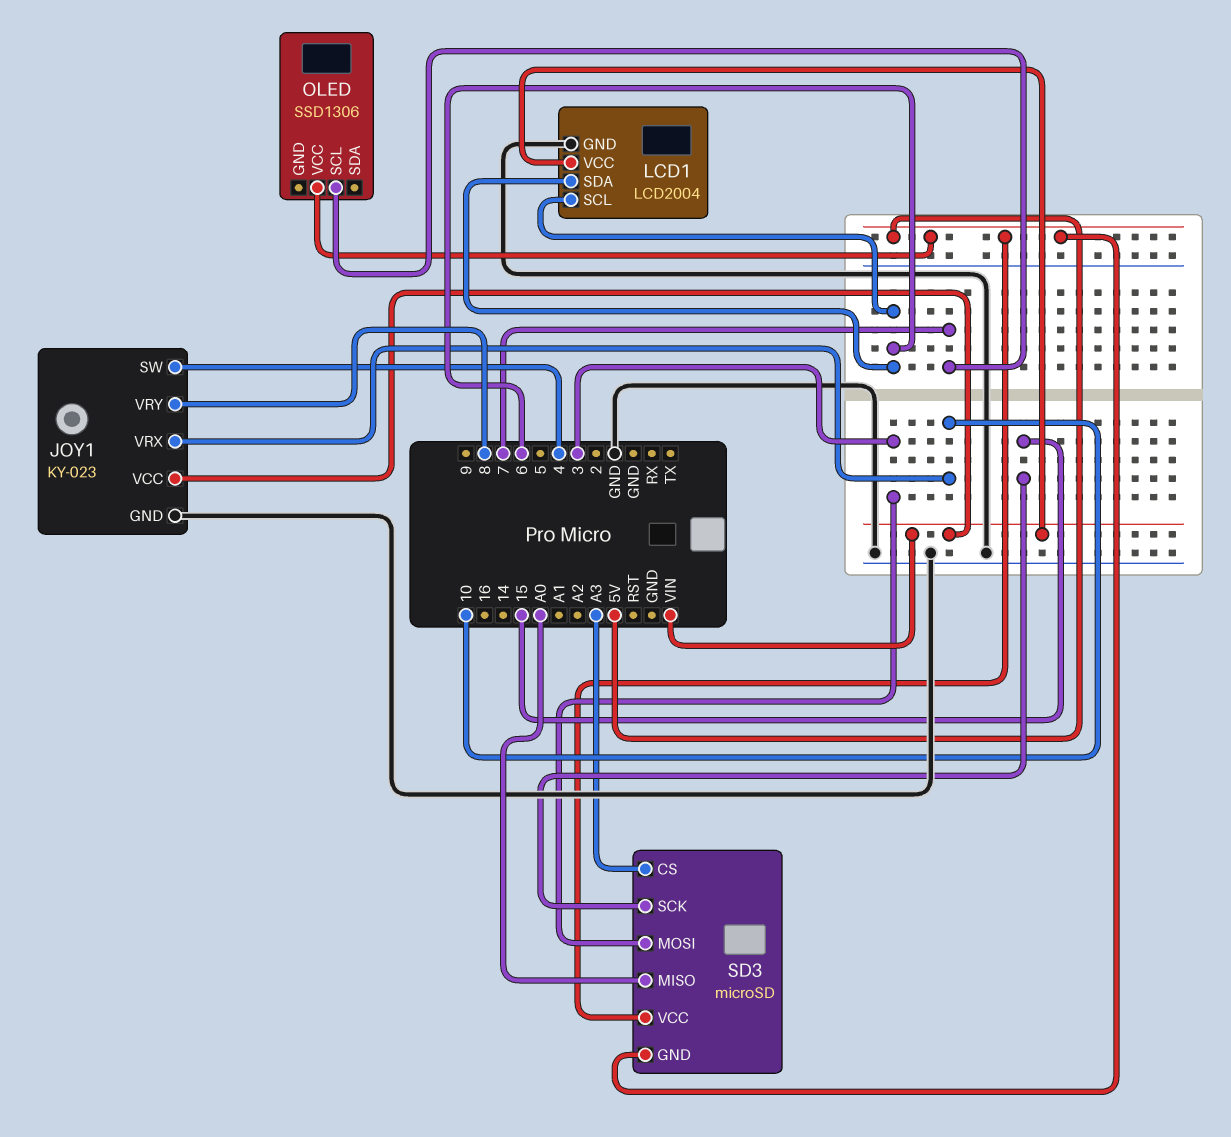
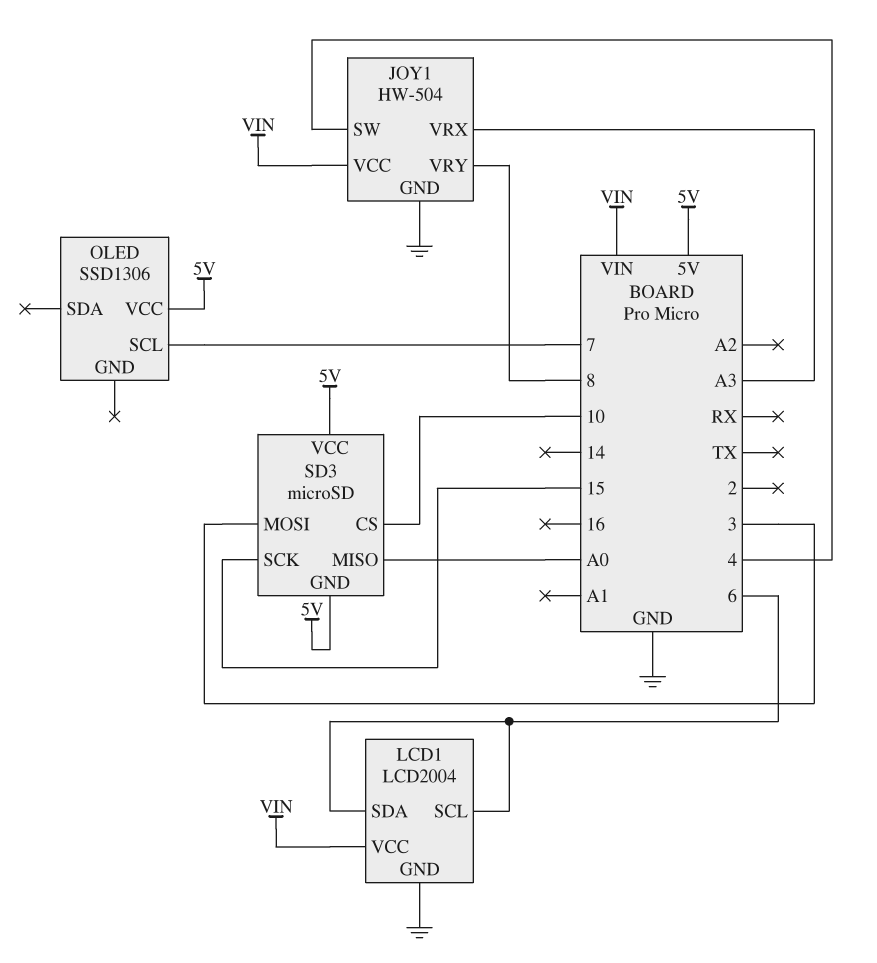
JOY1: KY-023 -> HW-504
JOY1 pin VRX: 10 -> A3
SD3 pin CS: A3 -> 10

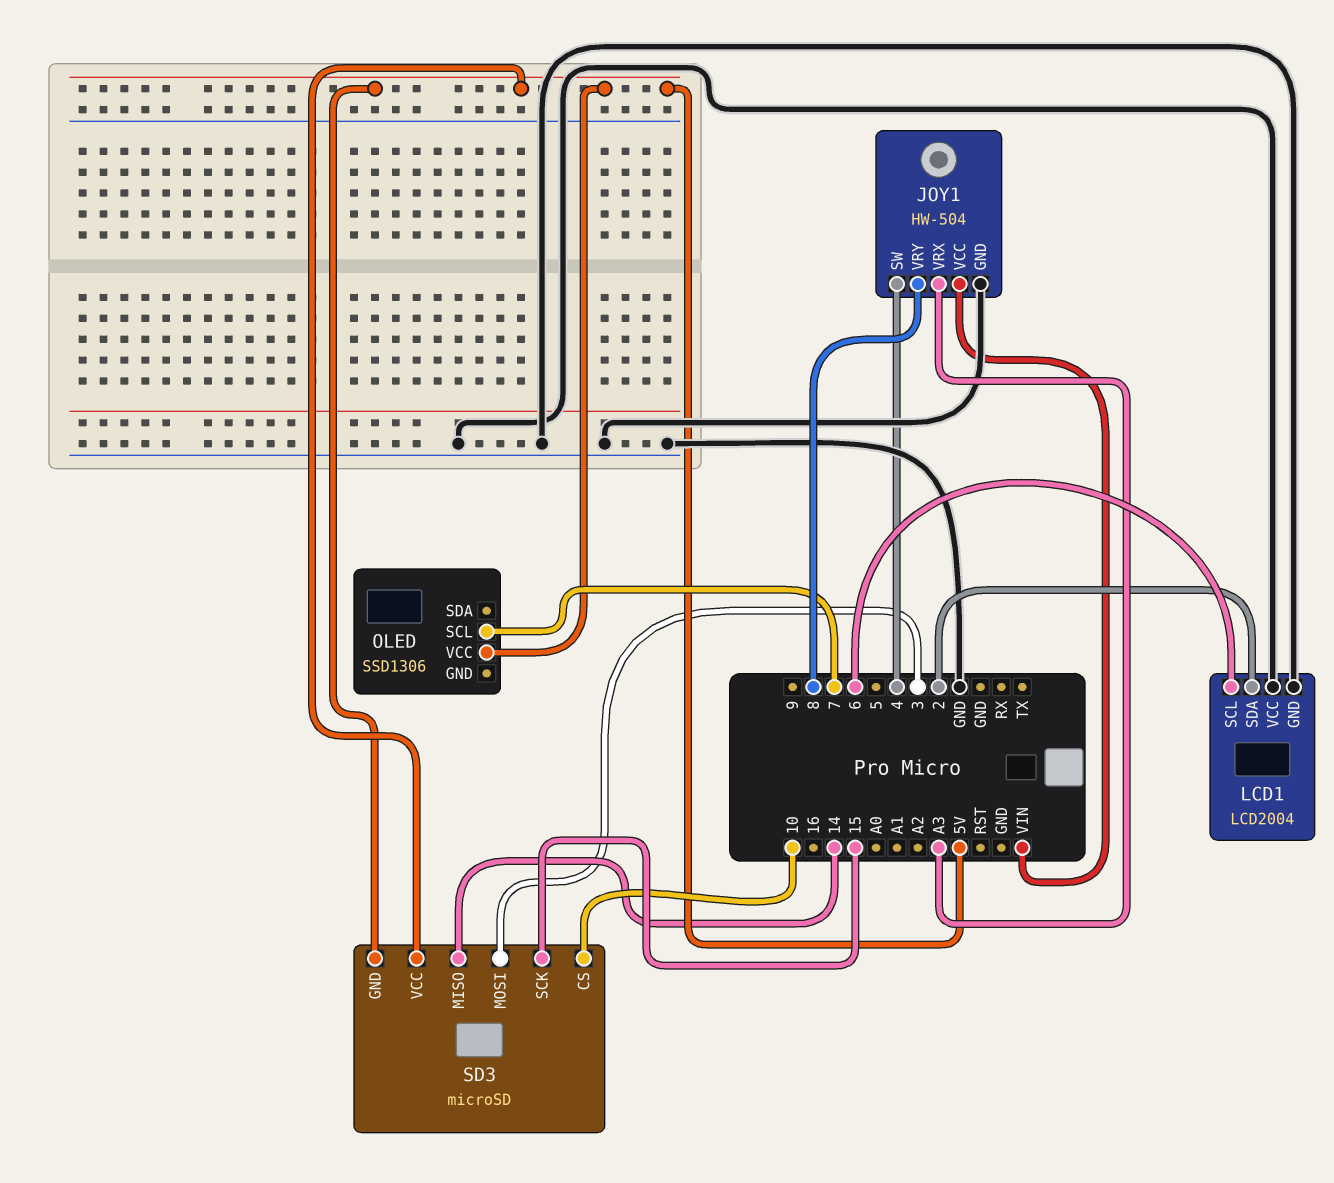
LCD1 pin SDA: 6 -> 2
LCD1 pin VCC: VIN -> GND
SD3 pin MISO: A0 -> 14

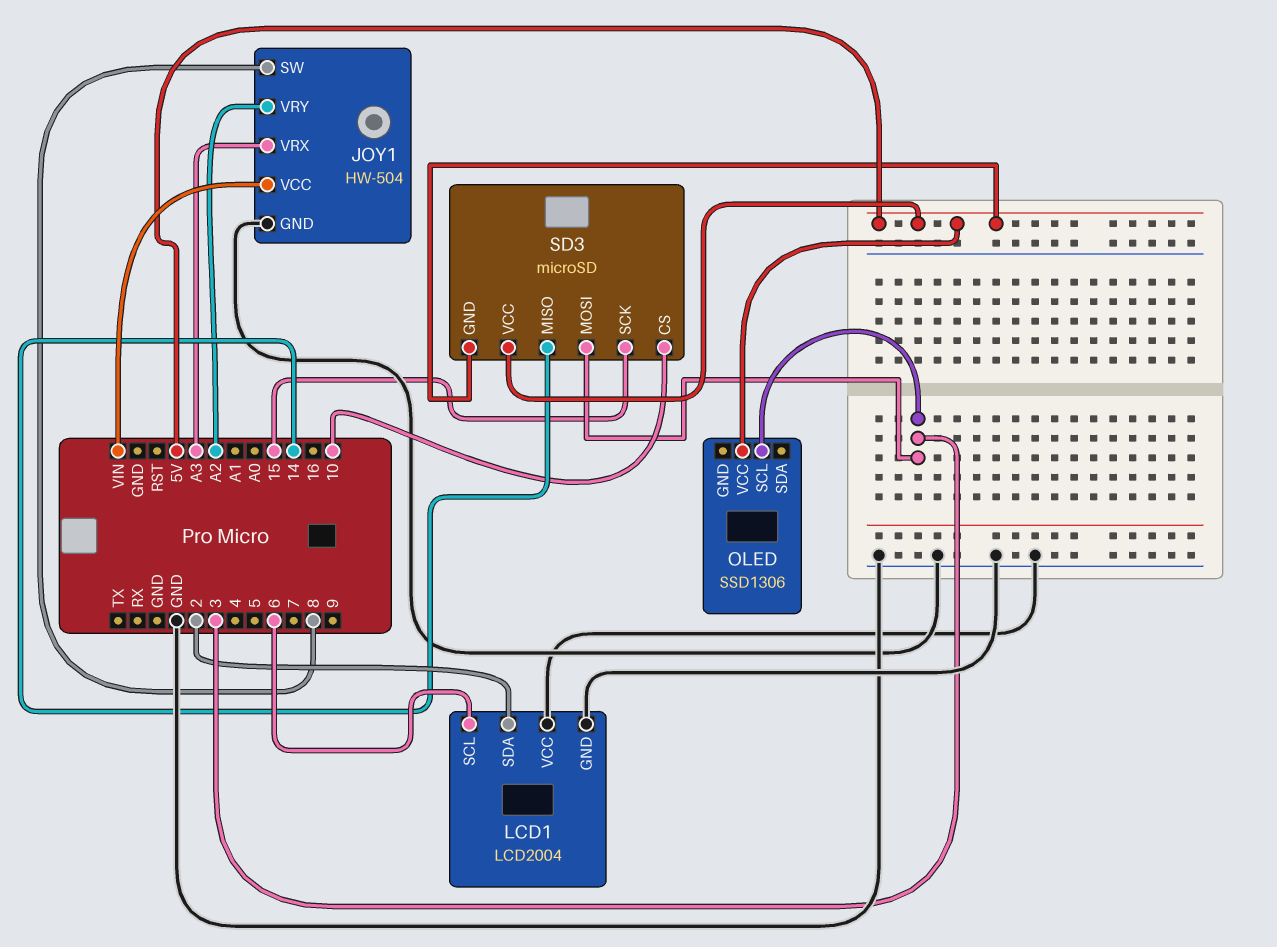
JOY1 pin SW: 4 -> 8
JOY1 pin VRY: 8 -> A2
OLED pin SCL: 7 -> 3

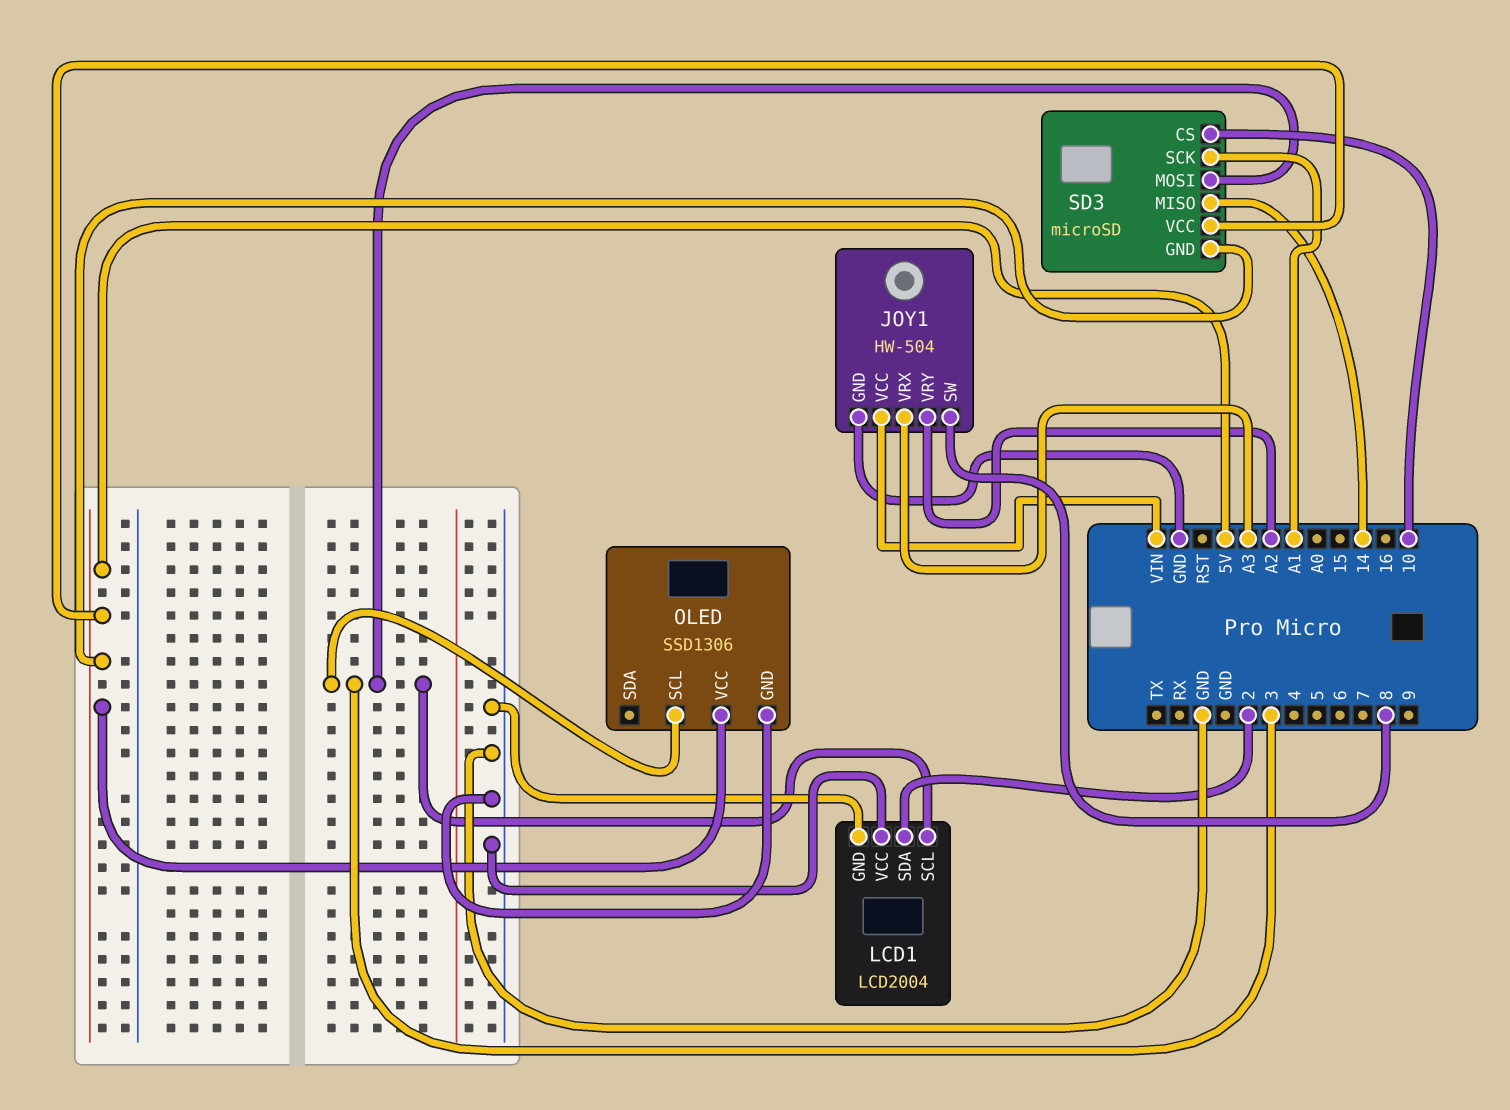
LCD1 pin SCL: 6 -> 3
OLED pin GND: none -> GND
SD3 pin SCK: 15 -> A1

